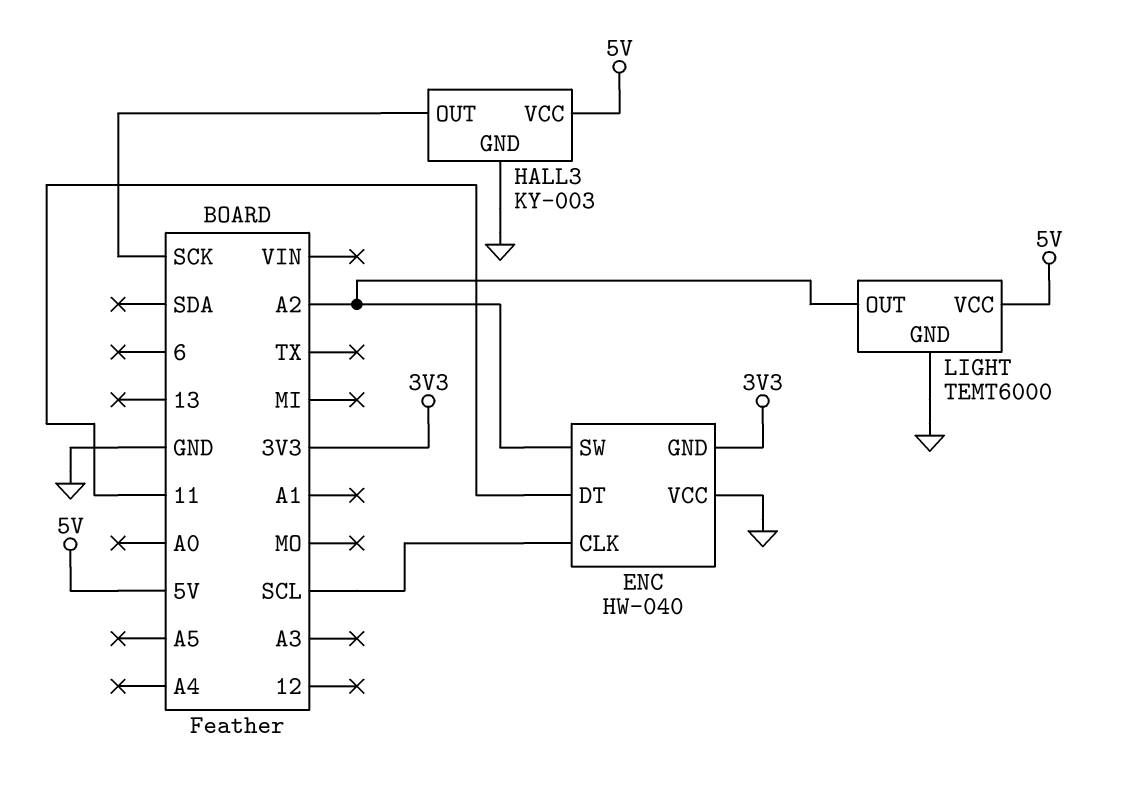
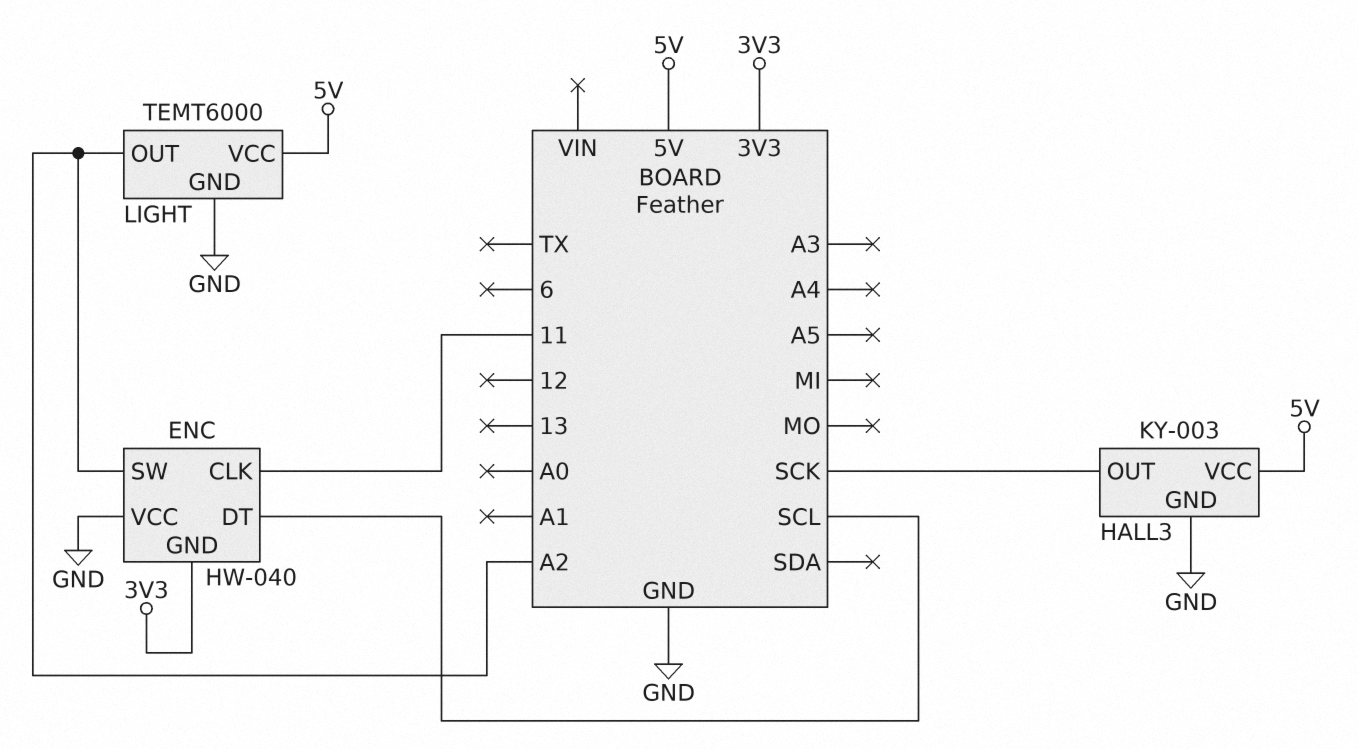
ENC pin CLK: SCL -> 11
ENC pin DT: 11 -> SCL

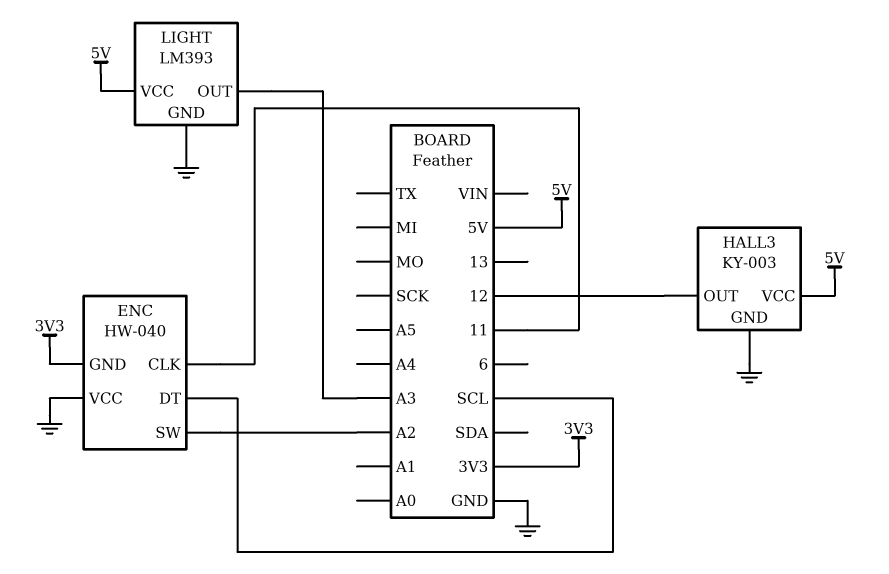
HALL3 pin OUT: SCK -> 12
LIGHT: TEMT6000 -> LM393
LIGHT pin OUT: A2 -> A3

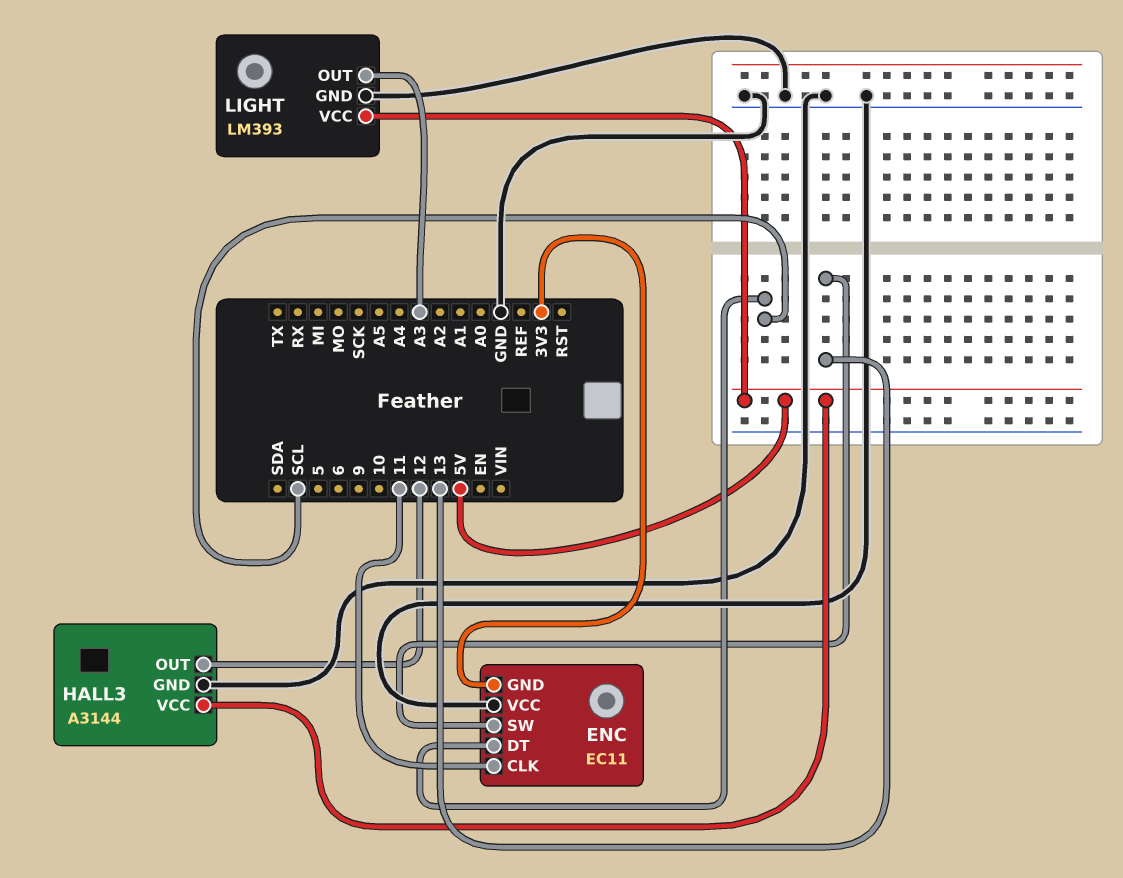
ENC: HW-040 -> EC11
ENC pin SW: A2 -> 13
HALL3: KY-003 -> A3144

